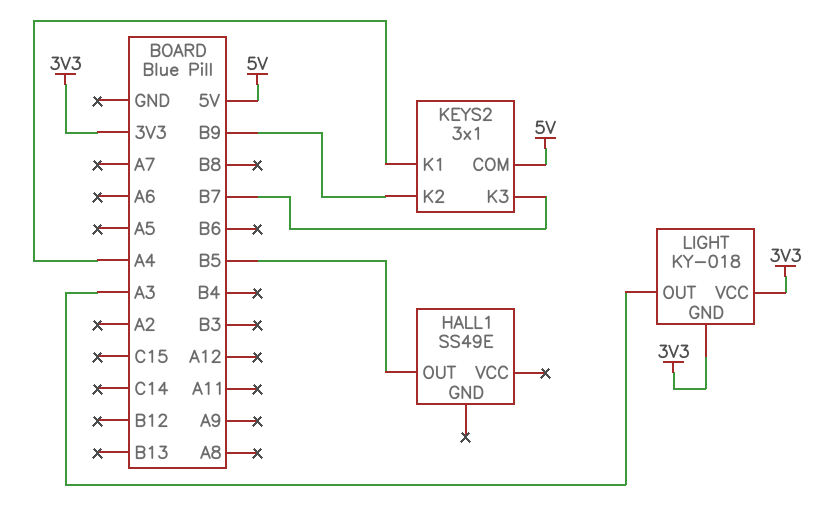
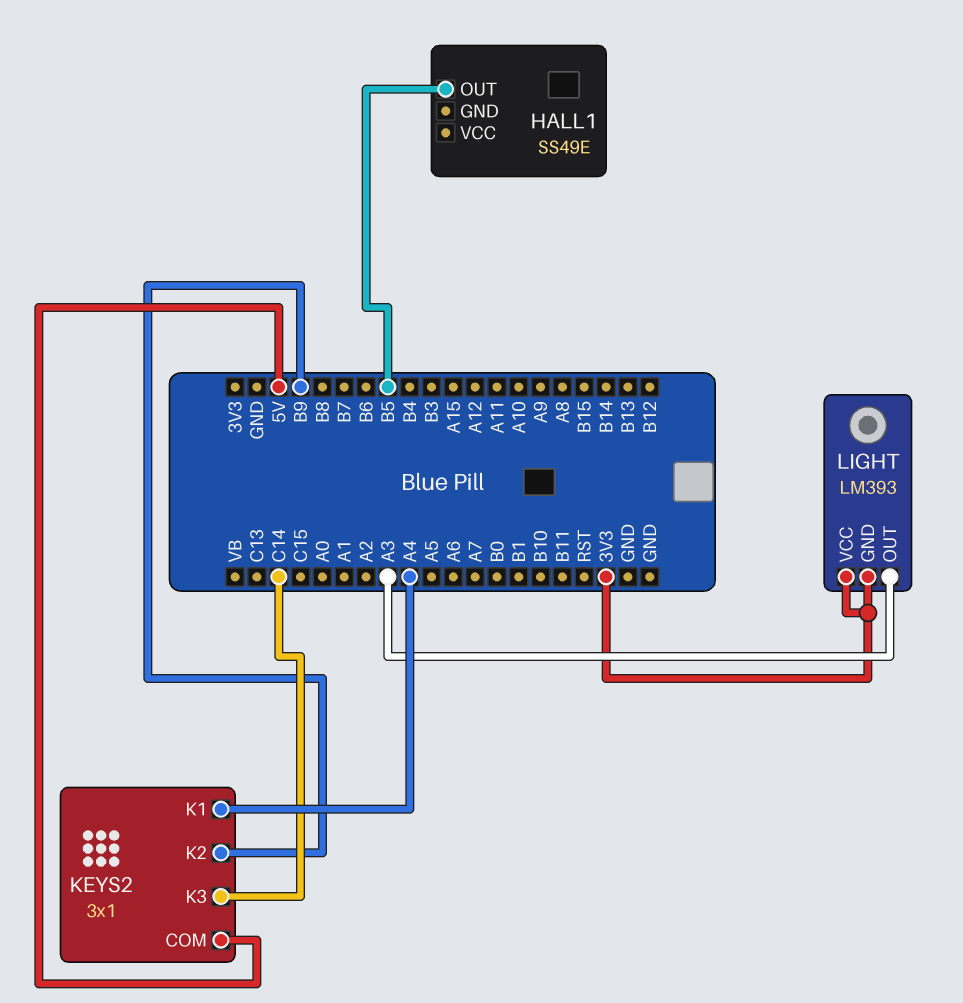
KEYS2 pin K3: B7 -> C14
LIGHT: KY-018 -> LM393

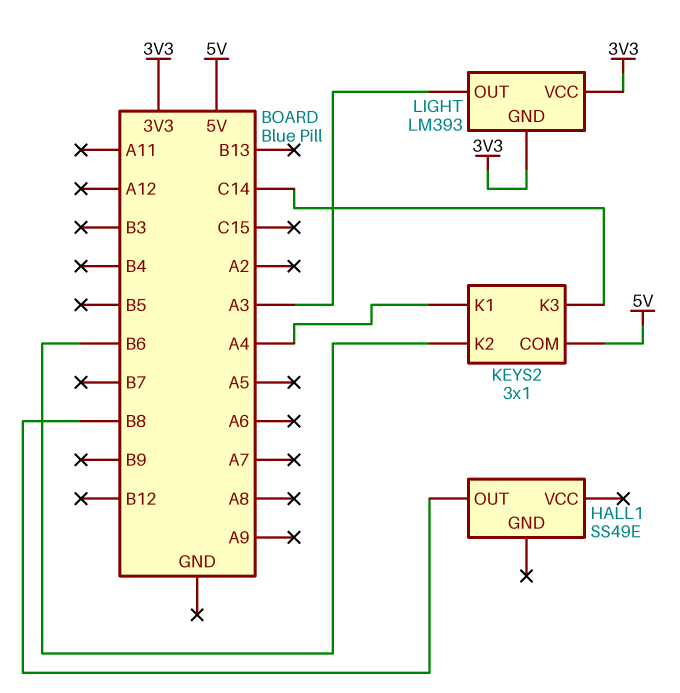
HALL1 pin OUT: B5 -> B8
KEYS2 pin K2: B9 -> B6

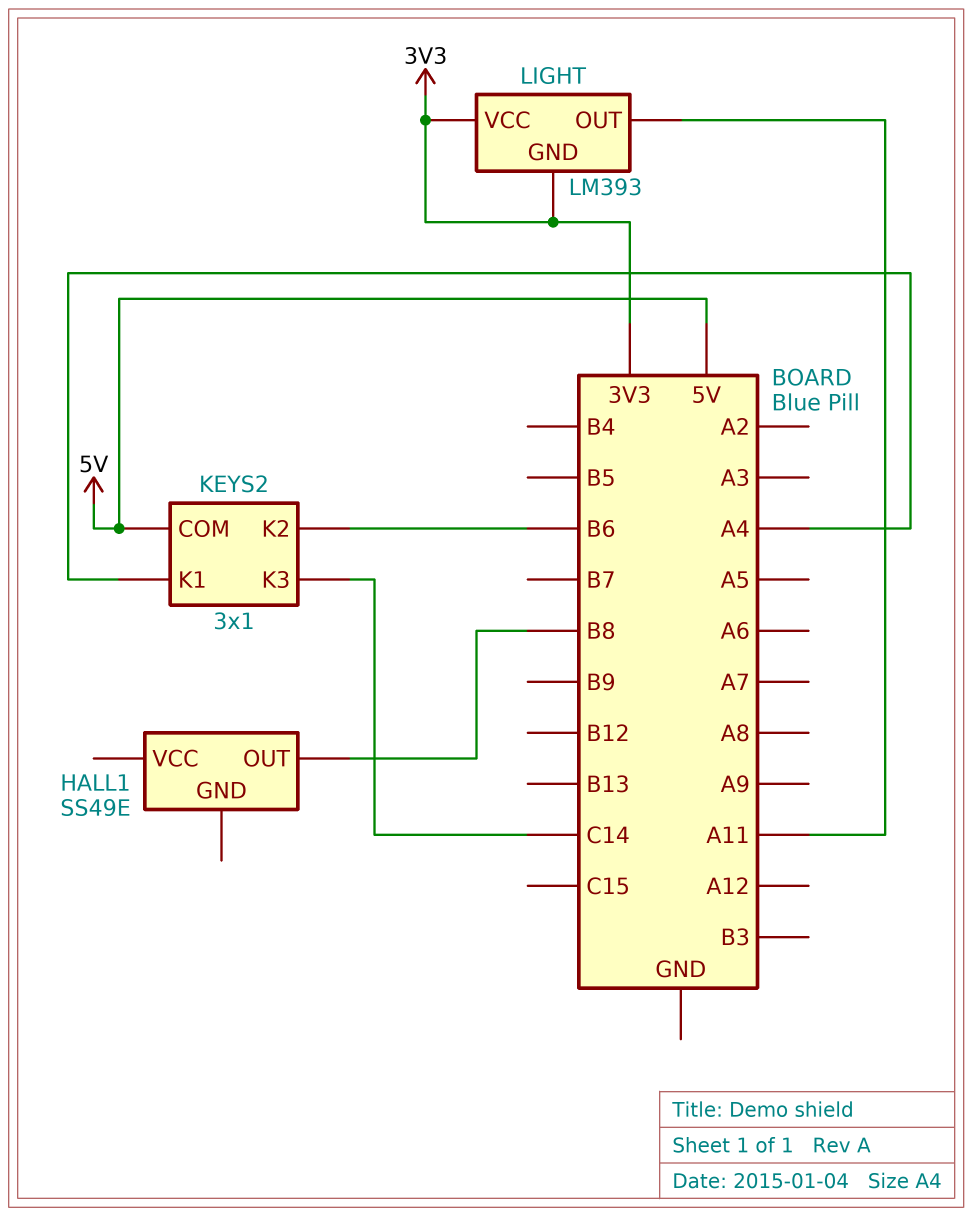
LIGHT pin OUT: A3 -> A11

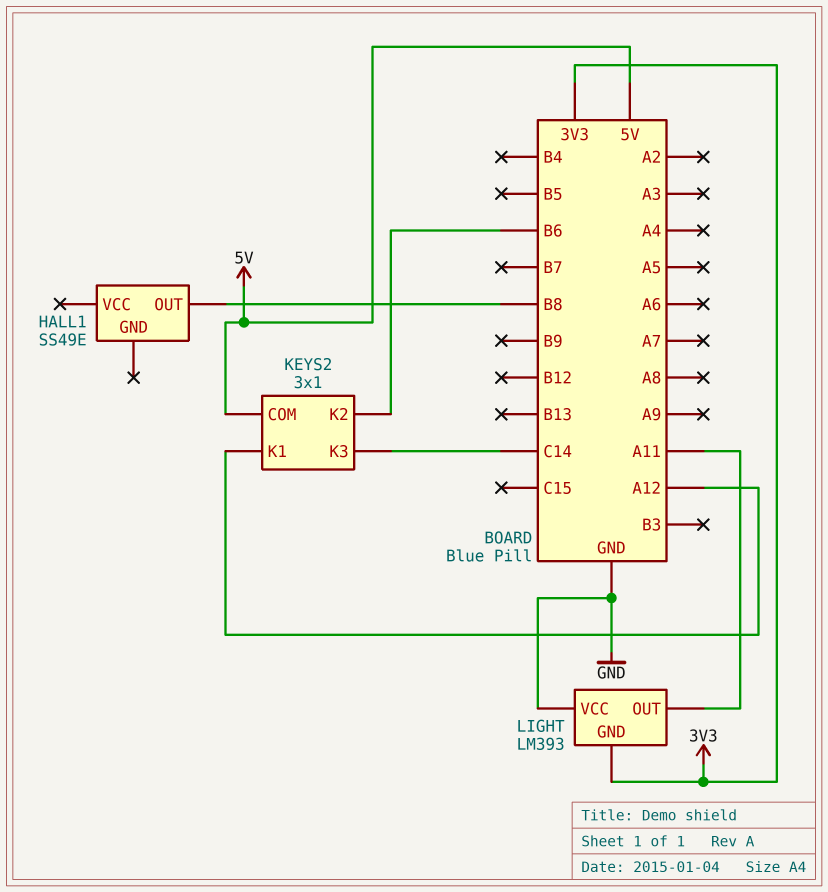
KEYS2 pin K1: A4 -> A12
LIGHT pin VCC: 3V3 -> GND

